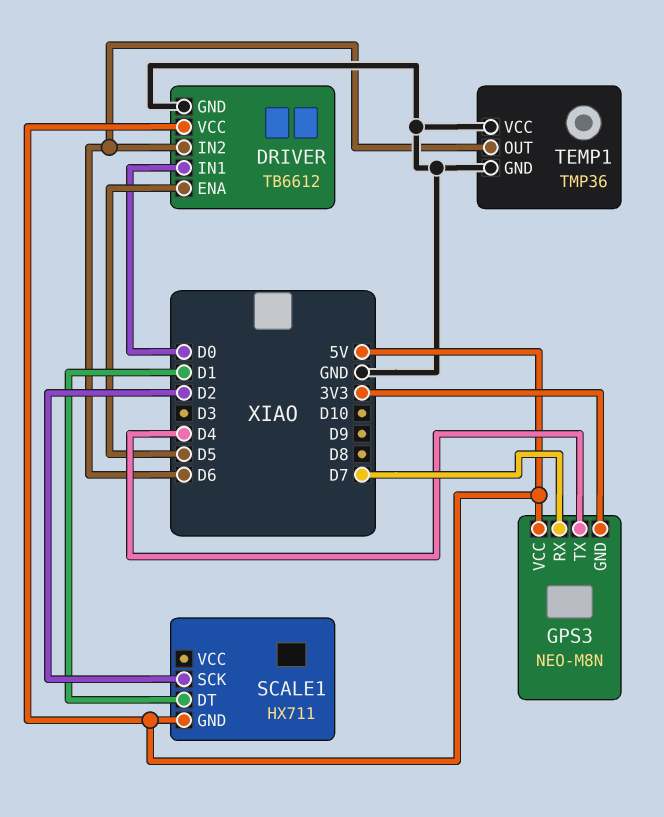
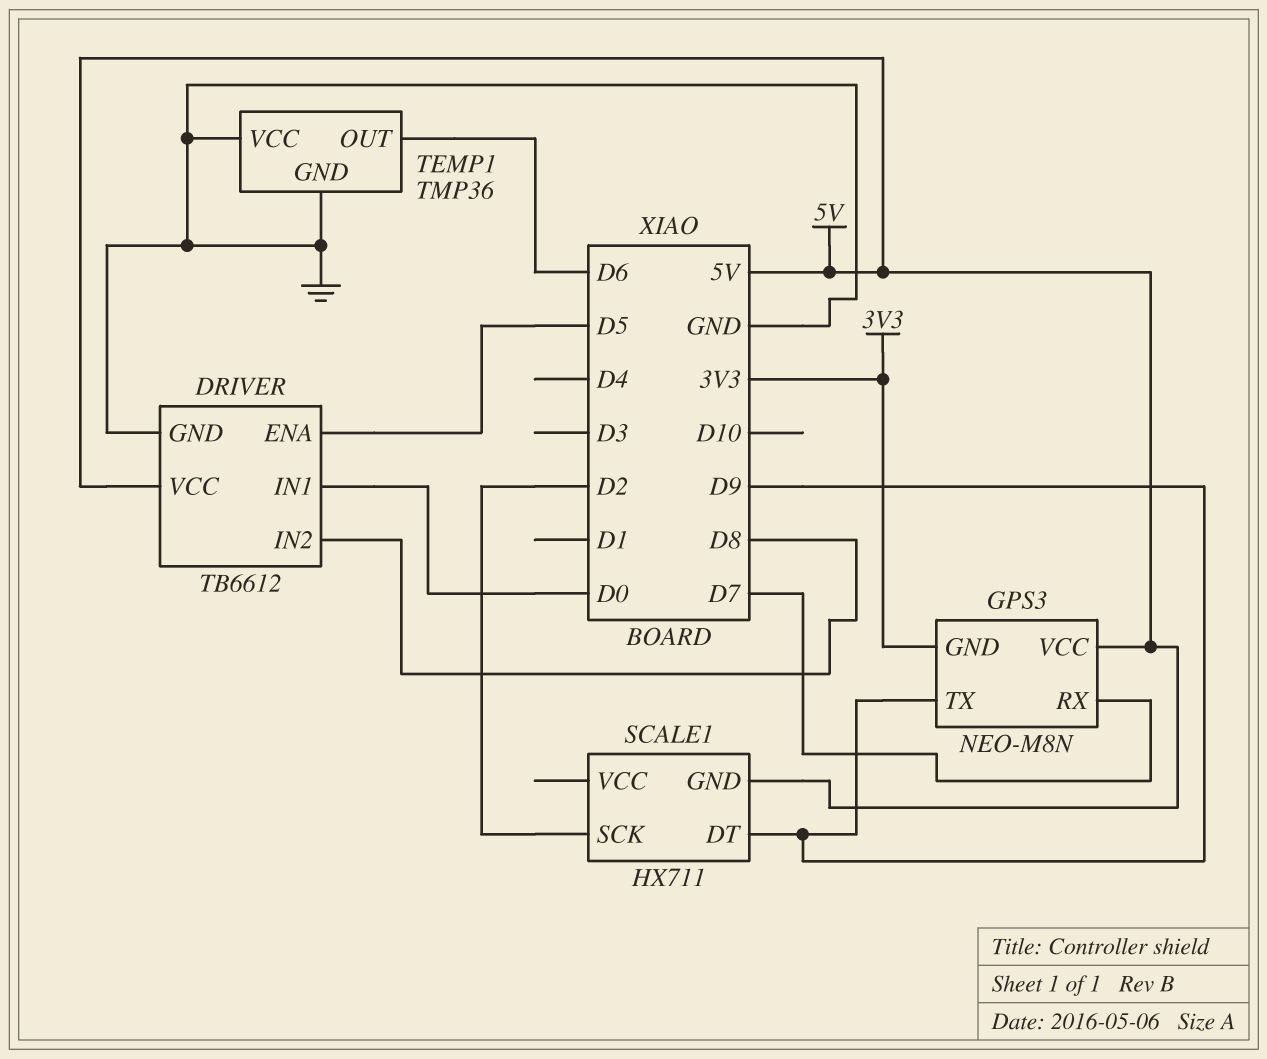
DRIVER pin IN2: D6 -> D8
GPS3 pin TX: D4 -> D9
SCALE1 pin DT: D1 -> D9

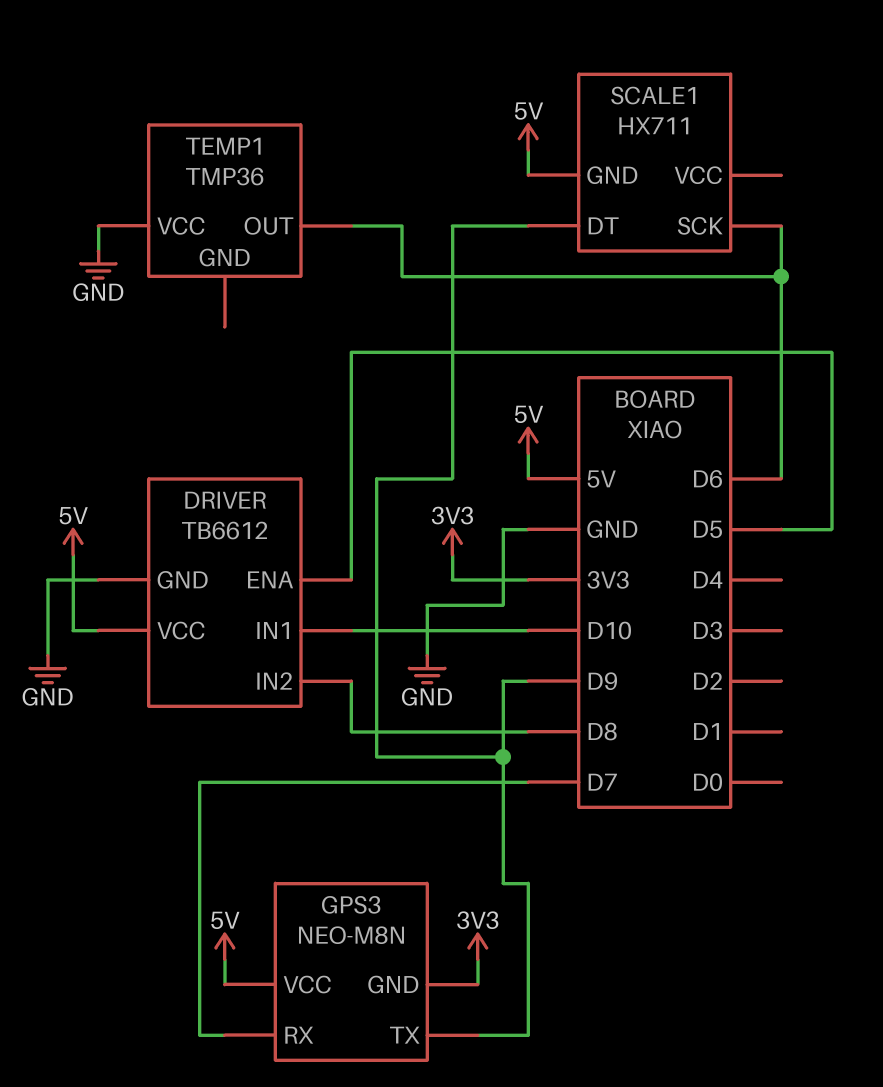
DRIVER pin IN1: D0 -> D10
SCALE1 pin SCK: D2 -> D6
TEMP1 pin GND: GND -> none

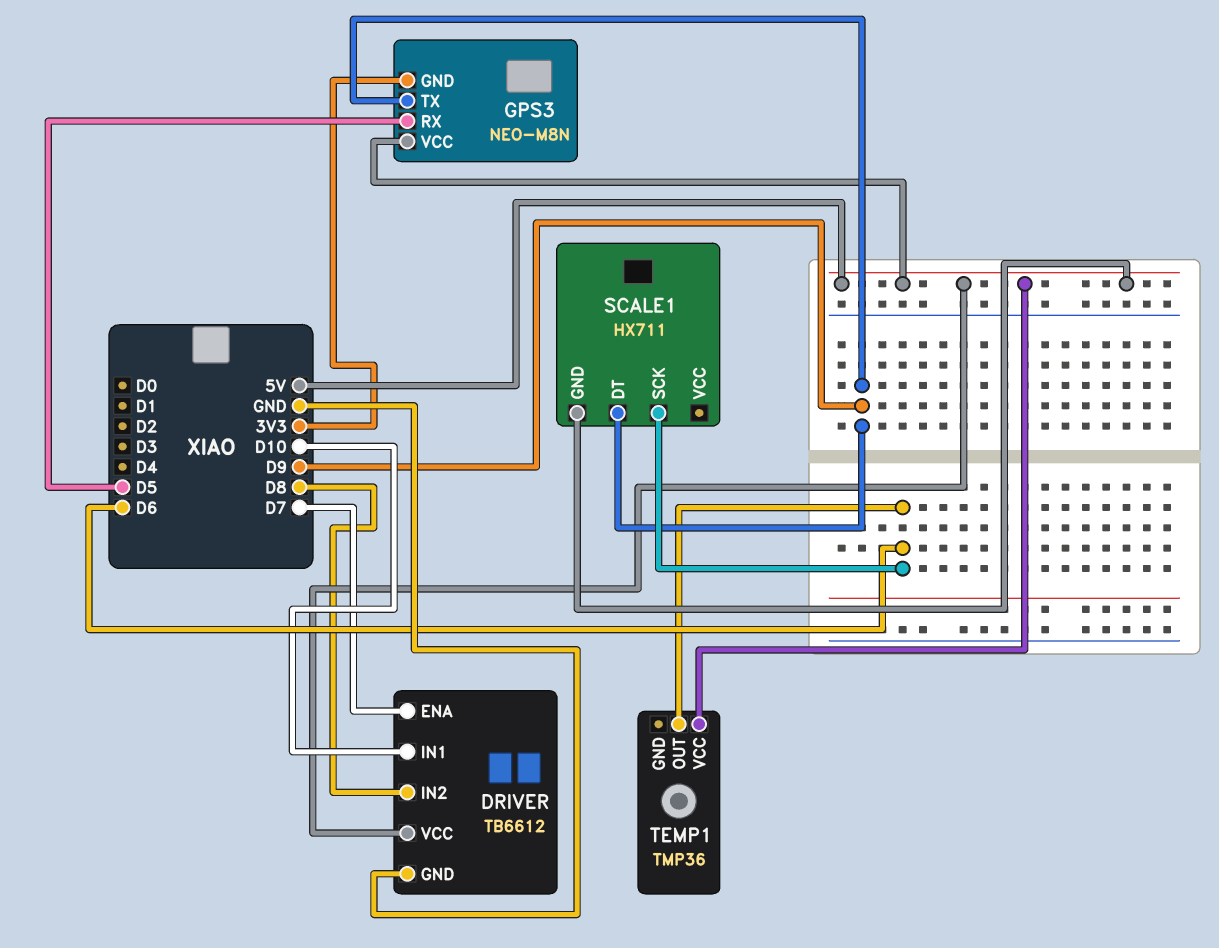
DRIVER pin ENA: D5 -> D7
GPS3 pin RX: D7 -> D5
TEMP1 pin VCC: GND -> 5V

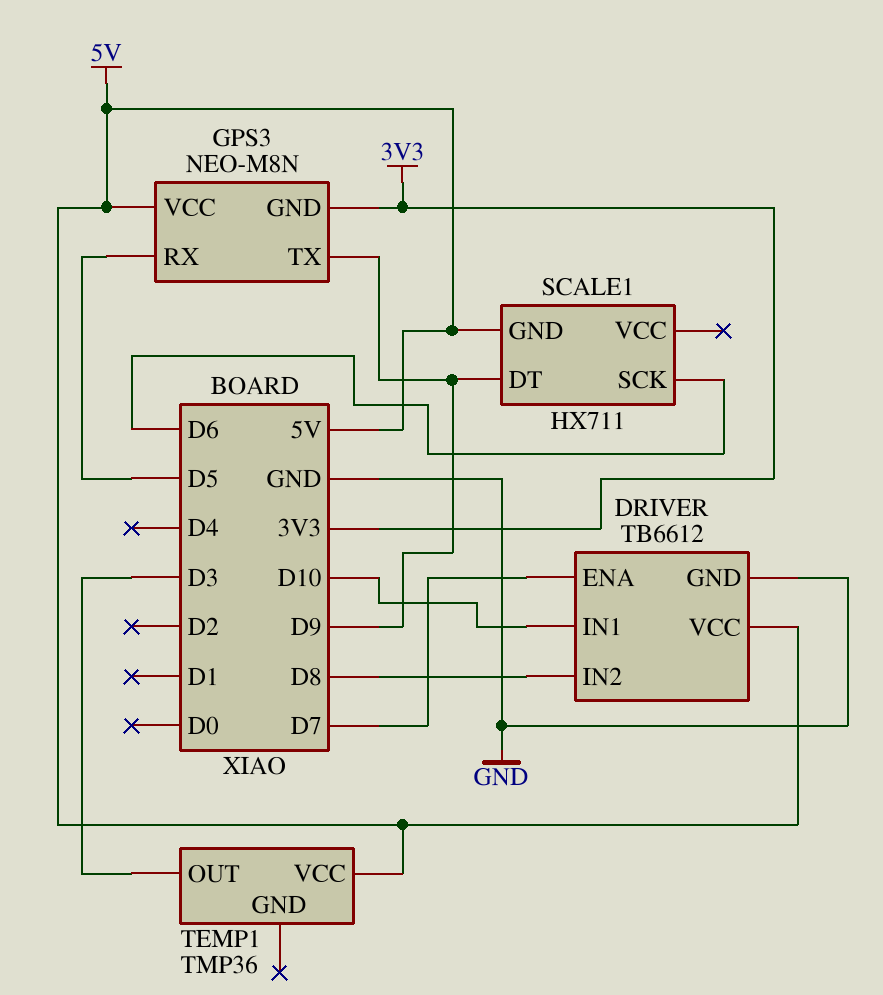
TEMP1 pin OUT: D6 -> D3

